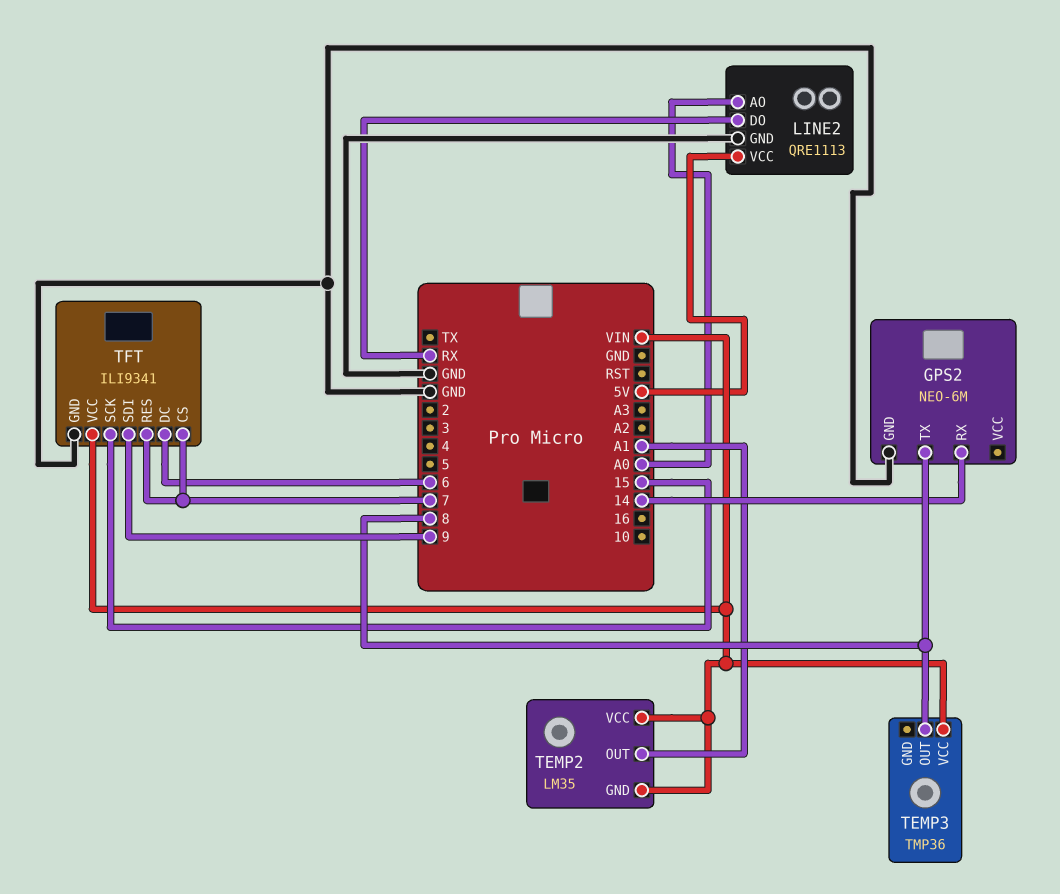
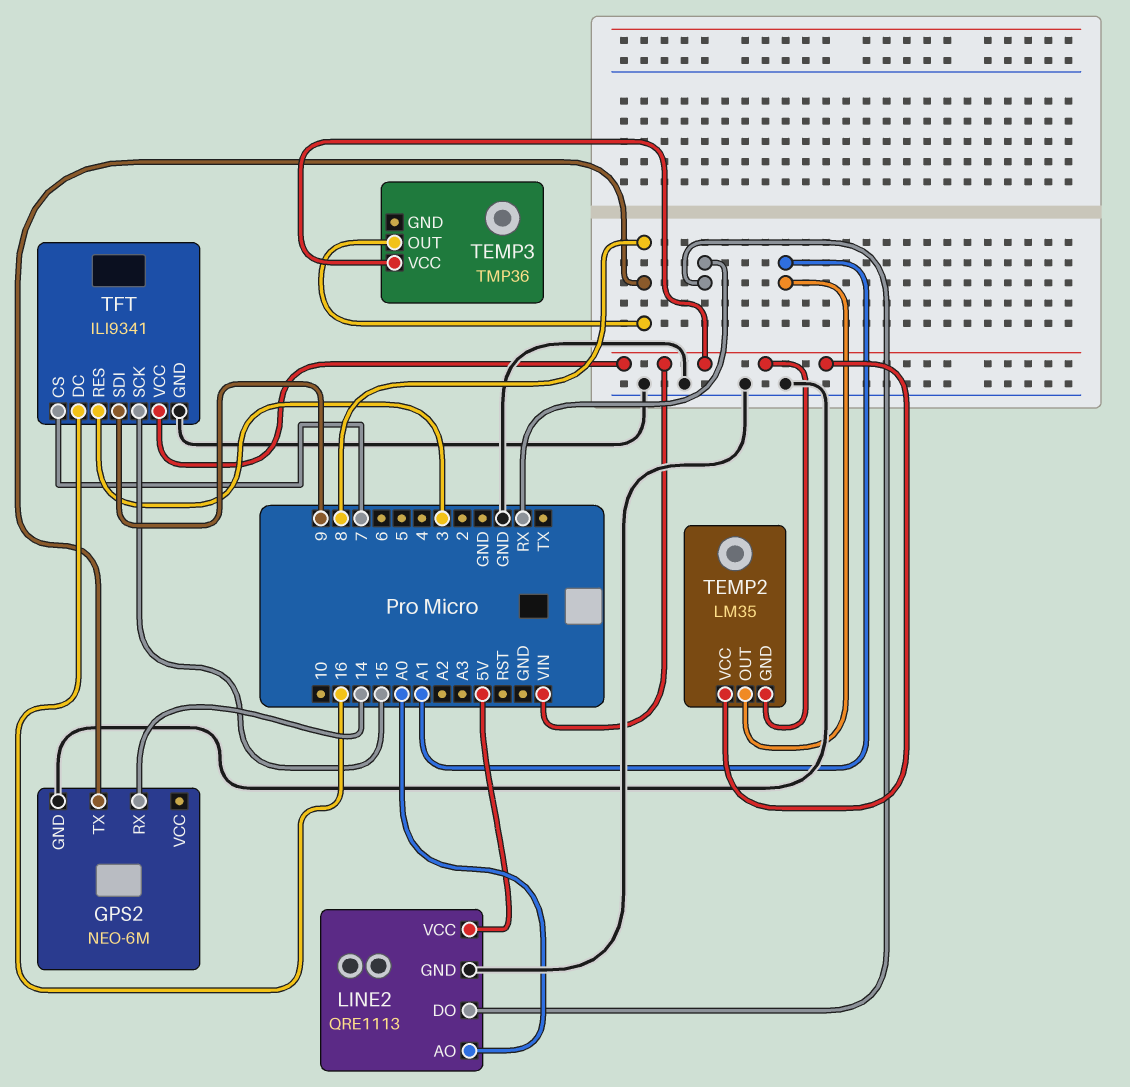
TFT pin DC: 6 -> 16
TFT pin RES: 7 -> 3

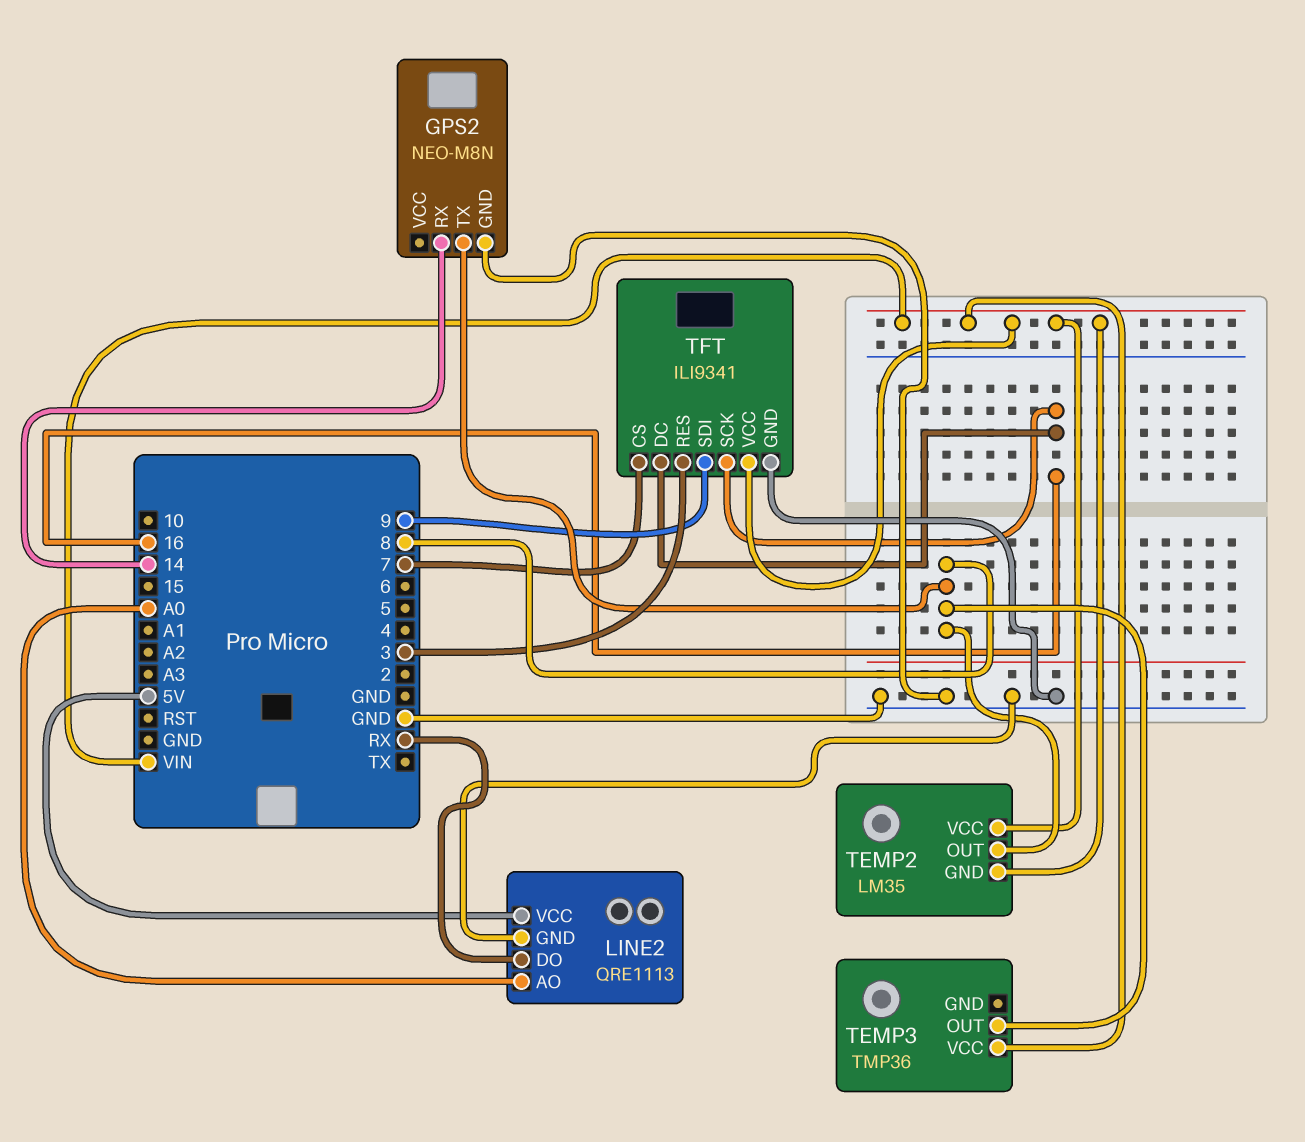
GPS2: NEO-6M -> NEO-M8N
TEMP2 pin OUT: A1 -> 8
TFT pin SCK: 15 -> 16

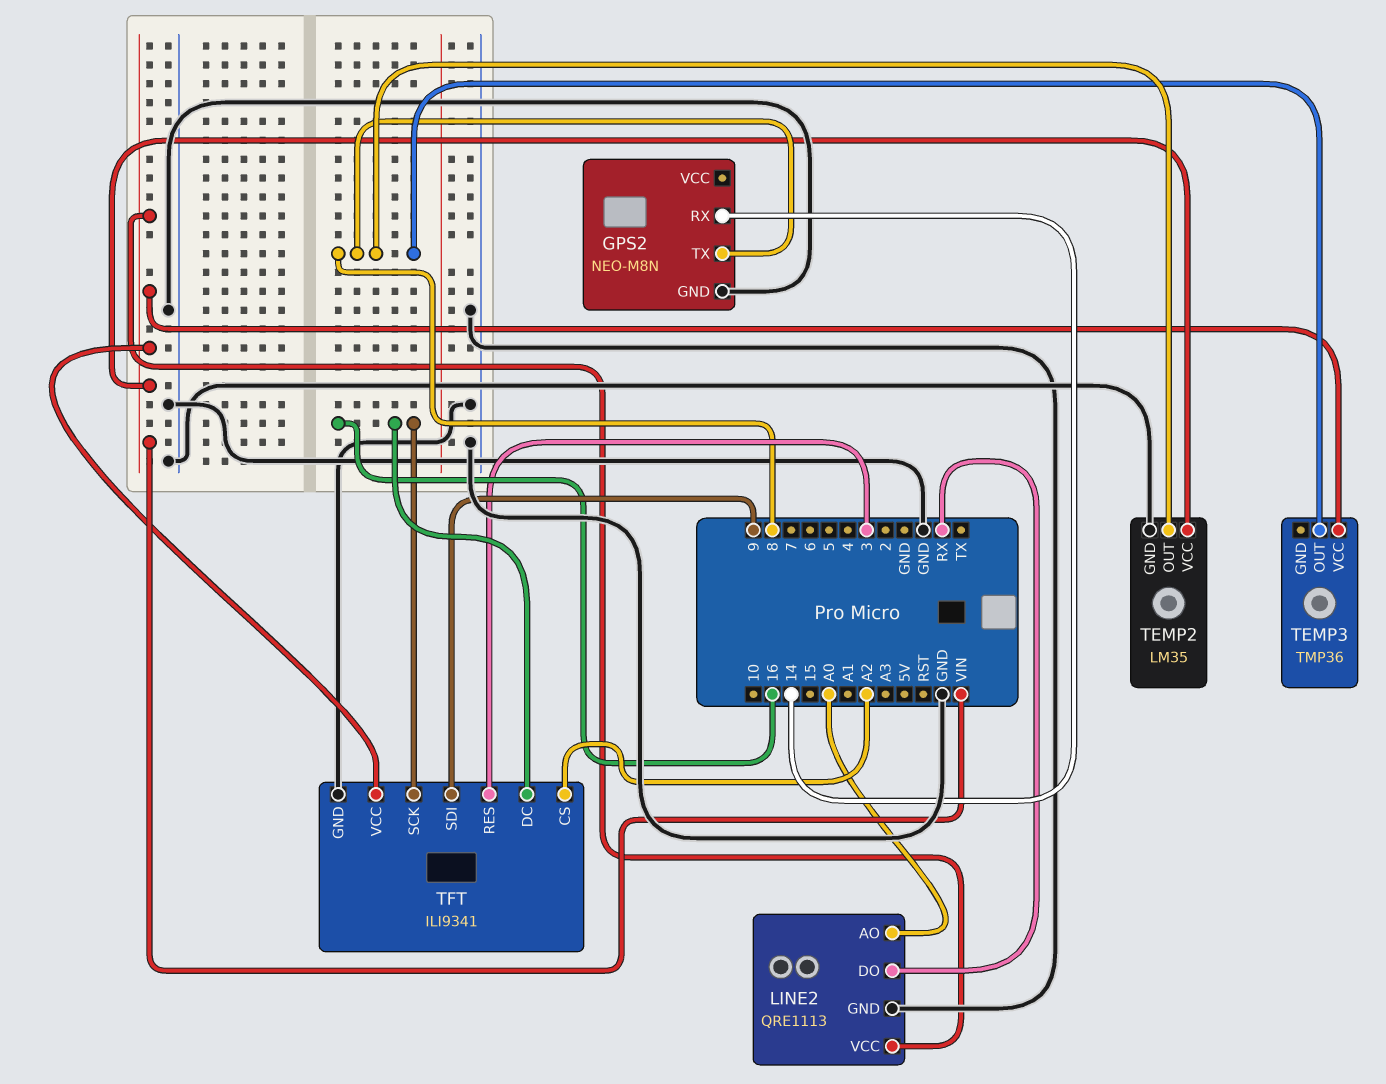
LINE2 pin VCC: 5V -> VIN
TEMP2 pin GND: VIN -> GND
TFT pin CS: 7 -> A2

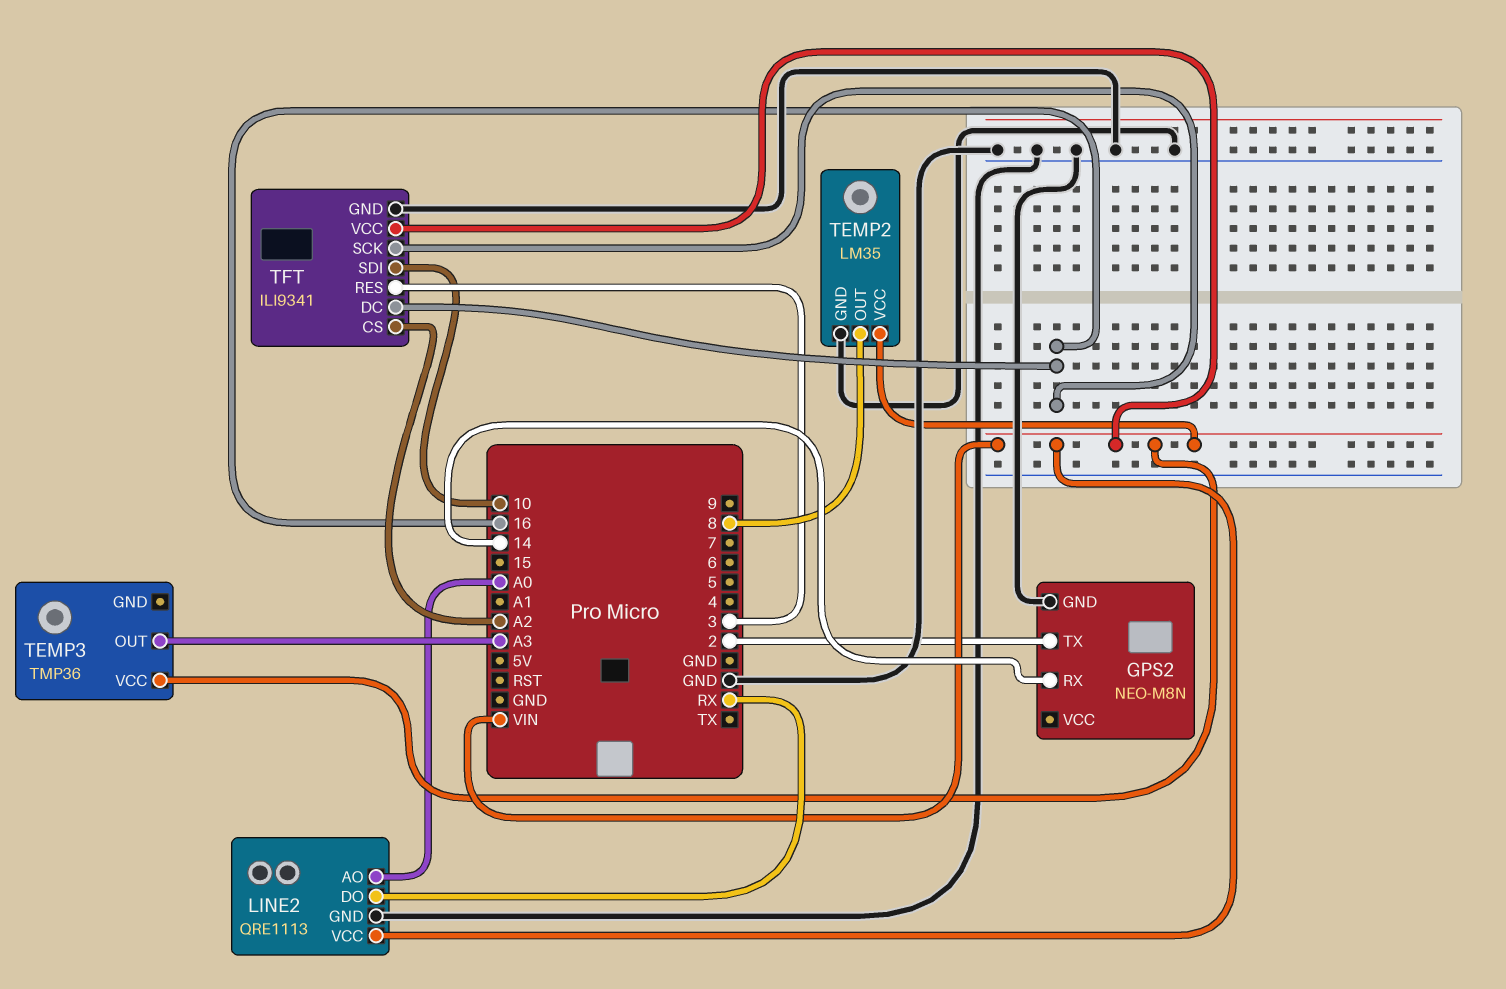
GPS2 pin TX: 8 -> 2
TEMP3 pin OUT: 8 -> A3
TFT pin SDI: 9 -> 10

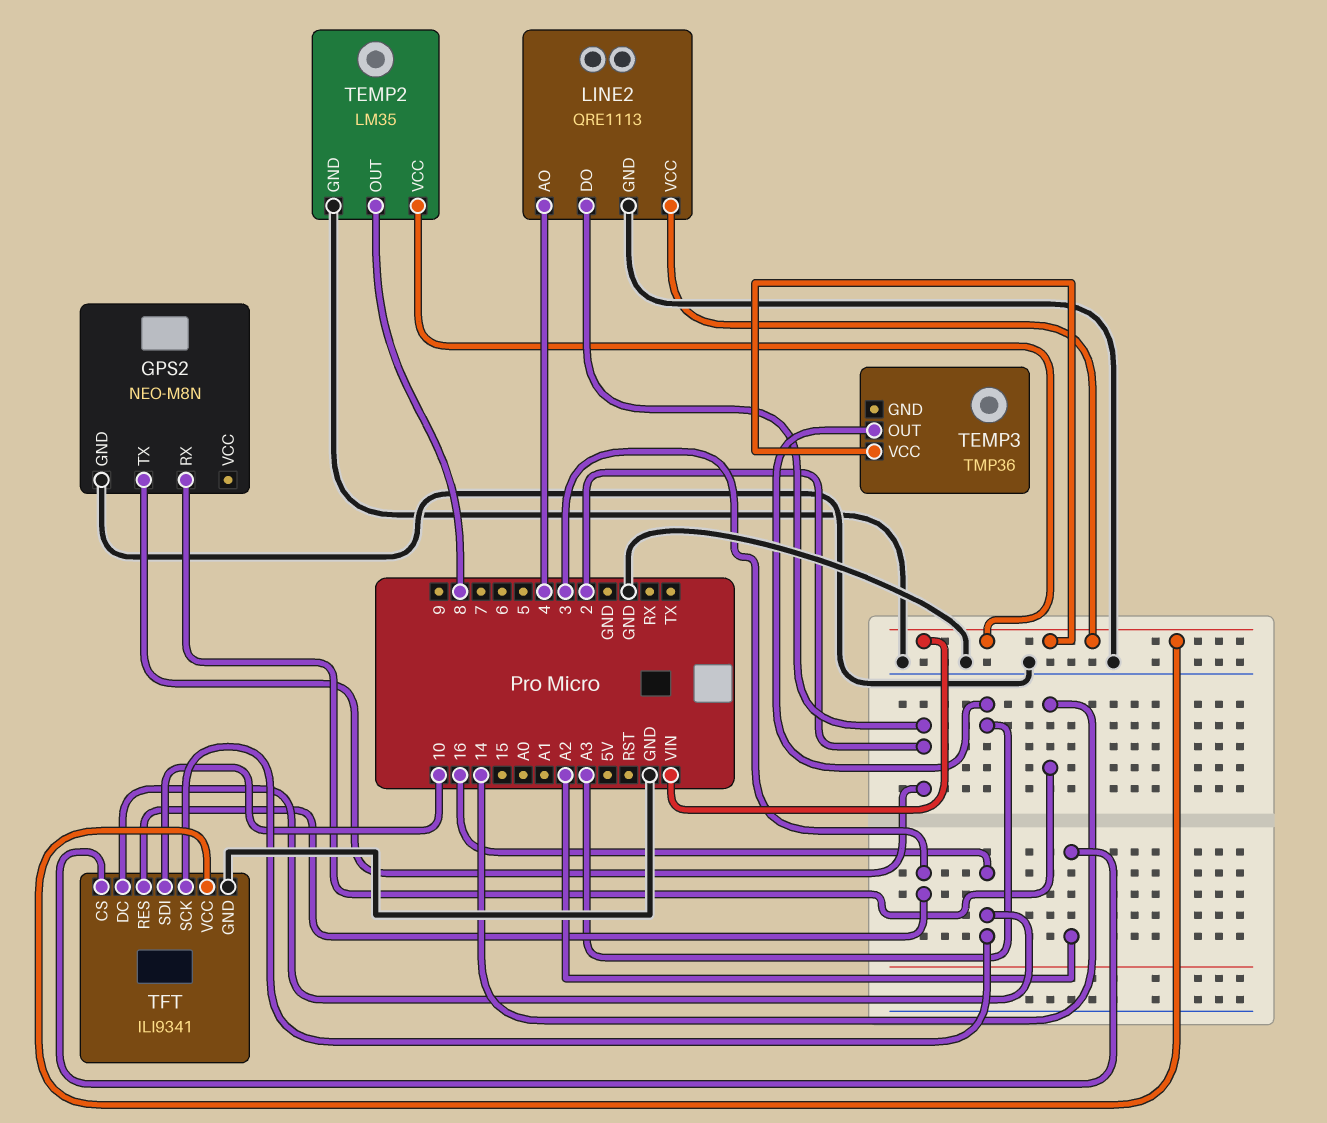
LINE2 pin AO: A0 -> 4
LINE2 pin DO: RX -> 2

